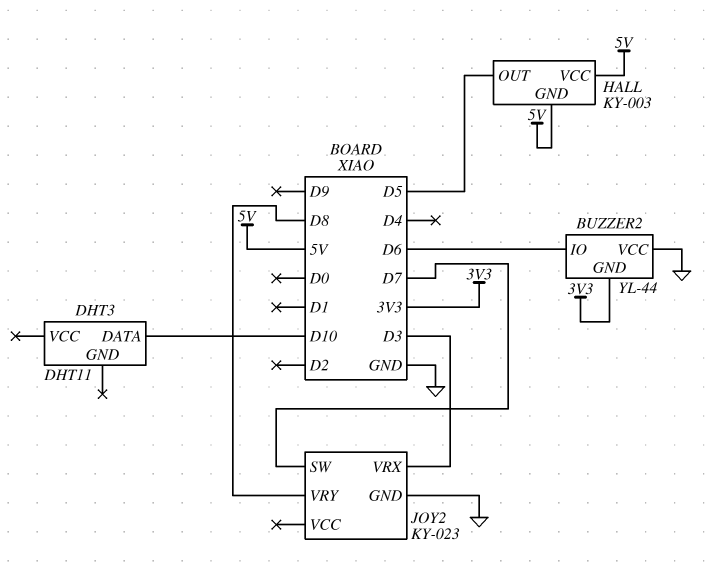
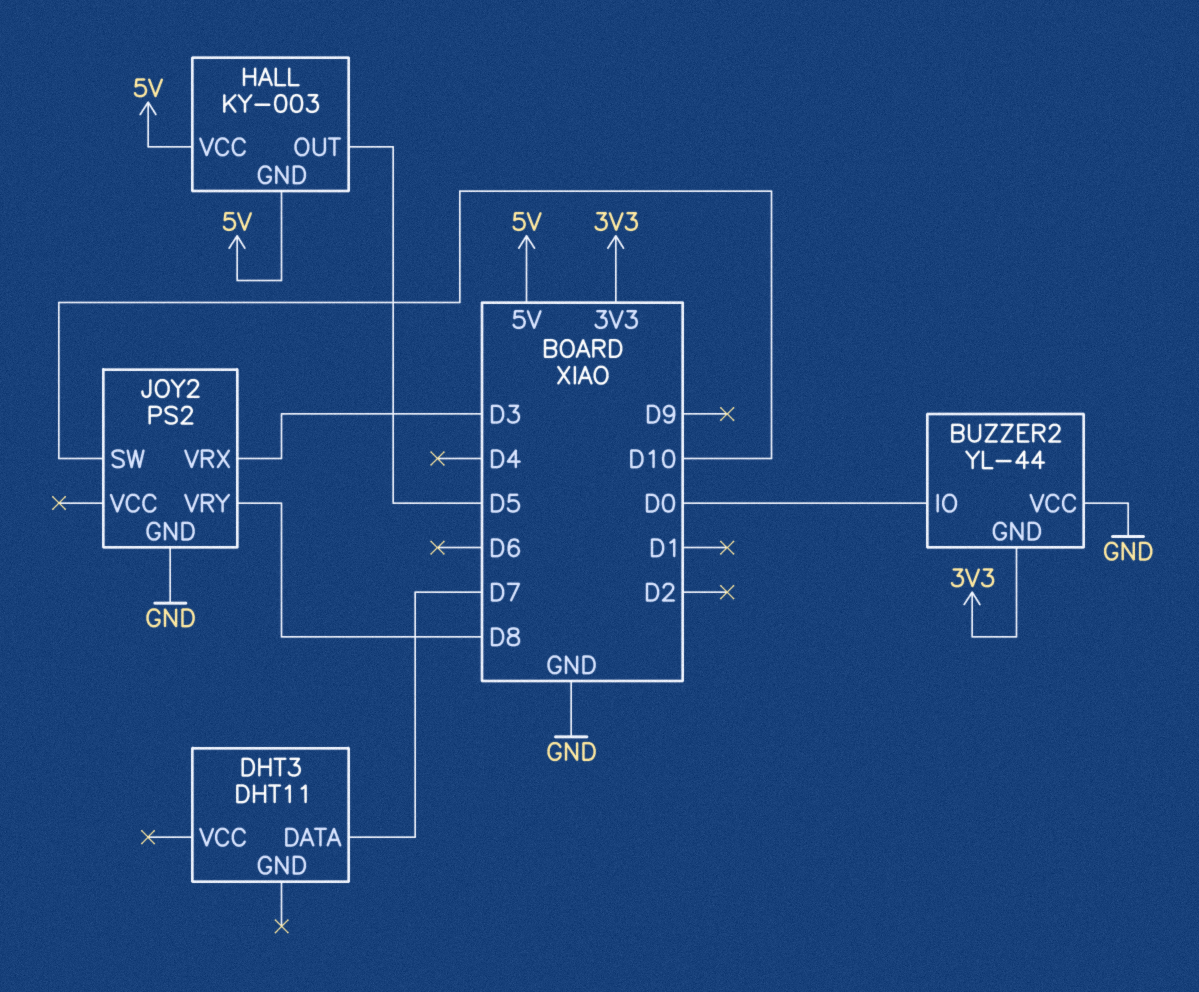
BUZZER2 pin IO: D6 -> D0
DHT3 pin DATA: D10 -> D7
JOY2: KY-023 -> PS2
JOY2 pin SW: D7 -> D10

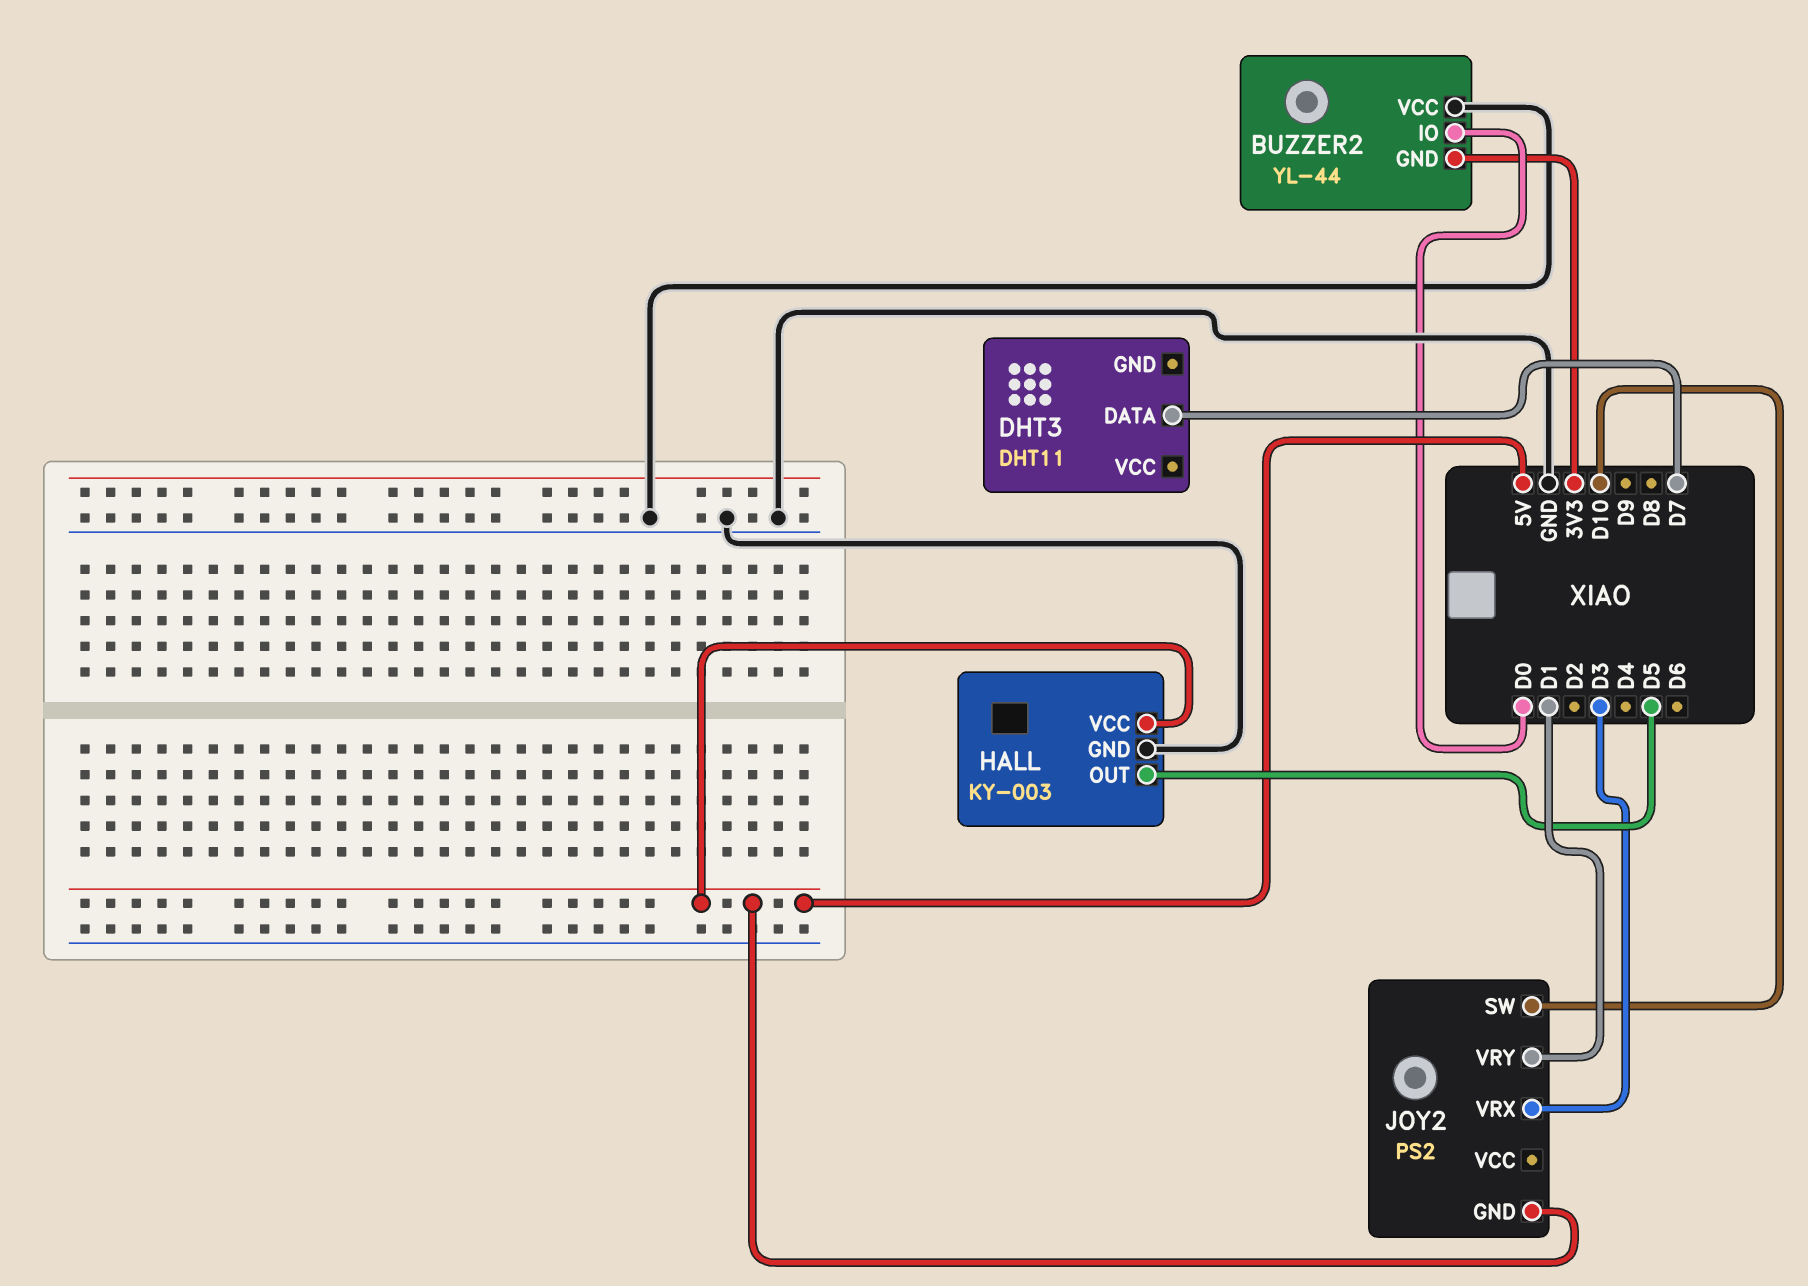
HALL pin GND: 5V -> GND
JOY2 pin GND: GND -> 5V
JOY2 pin VRY: D8 -> D1

